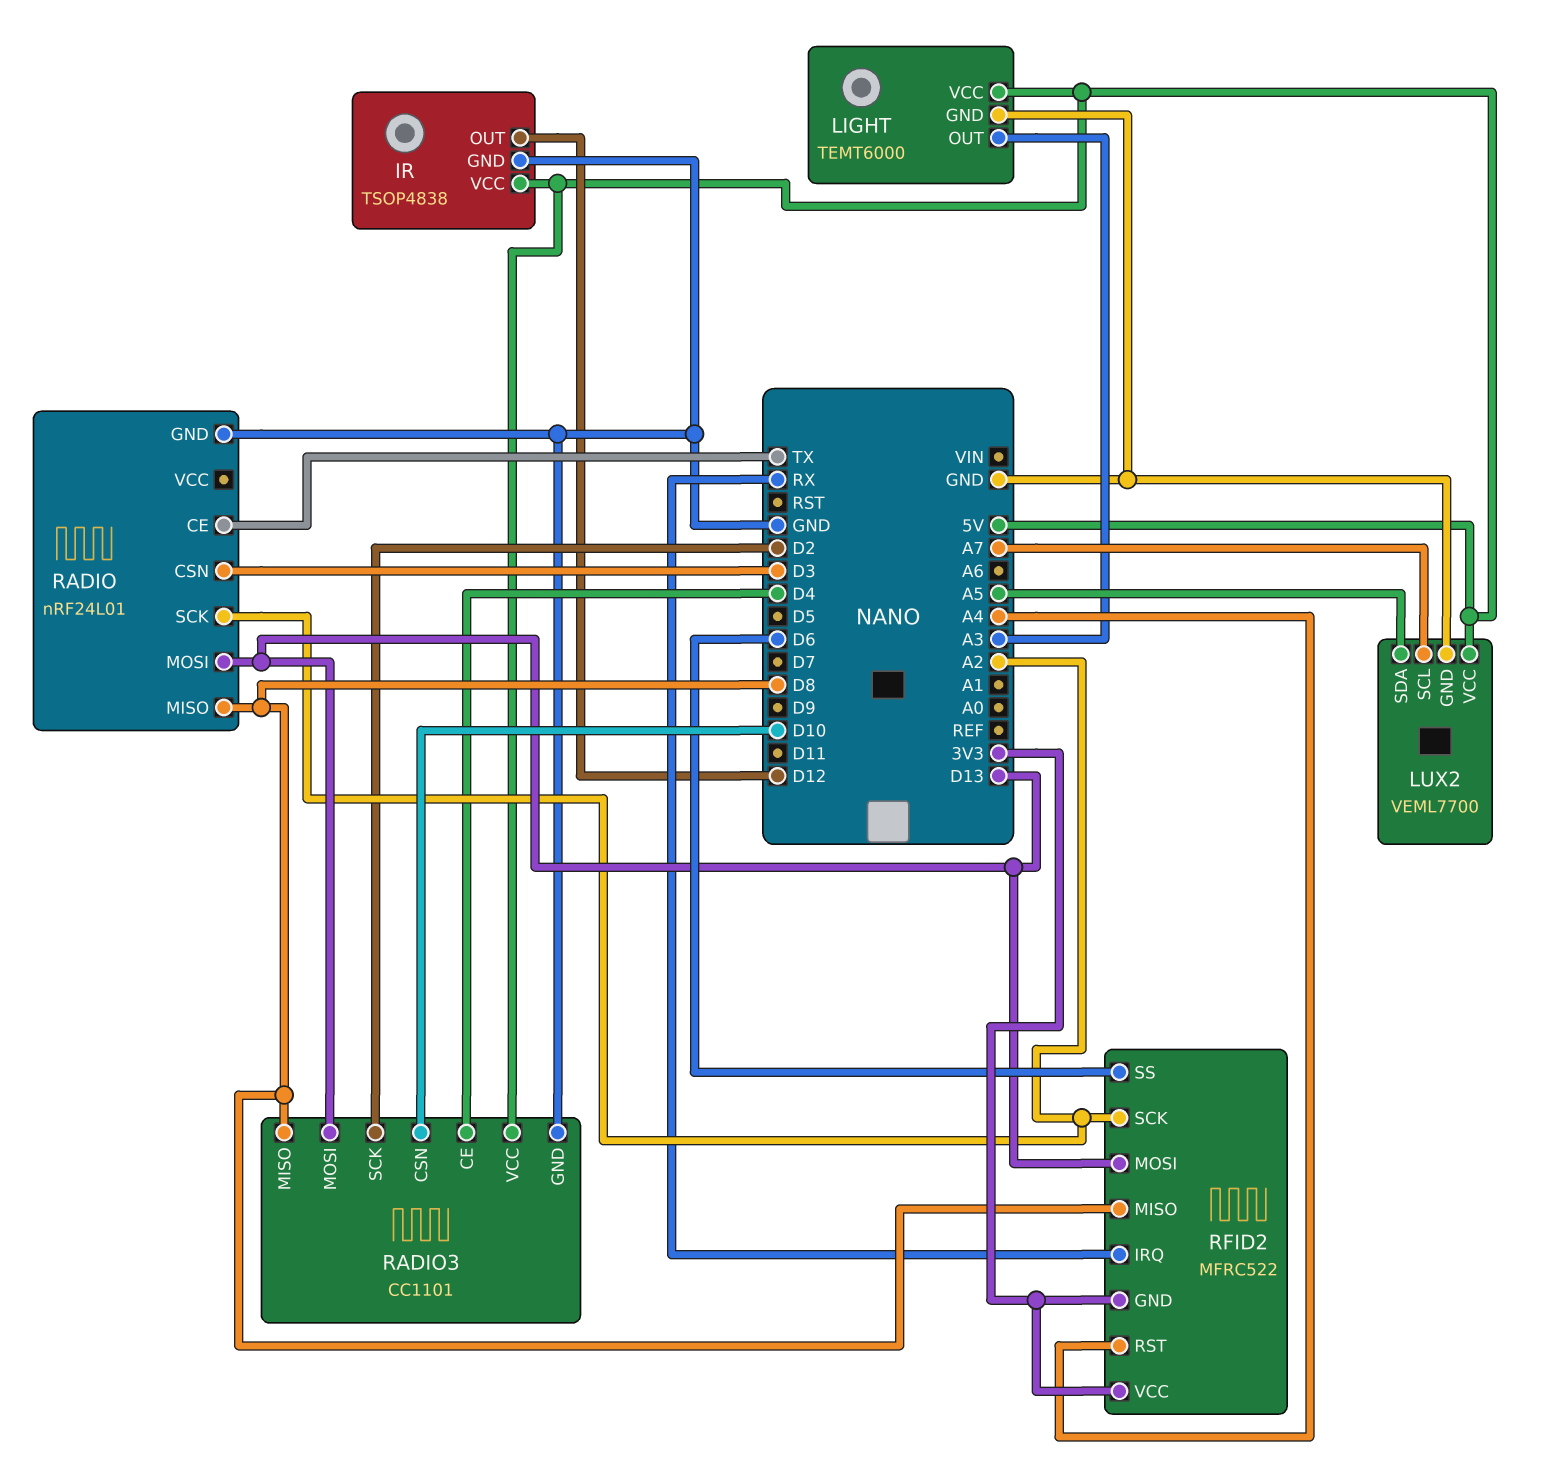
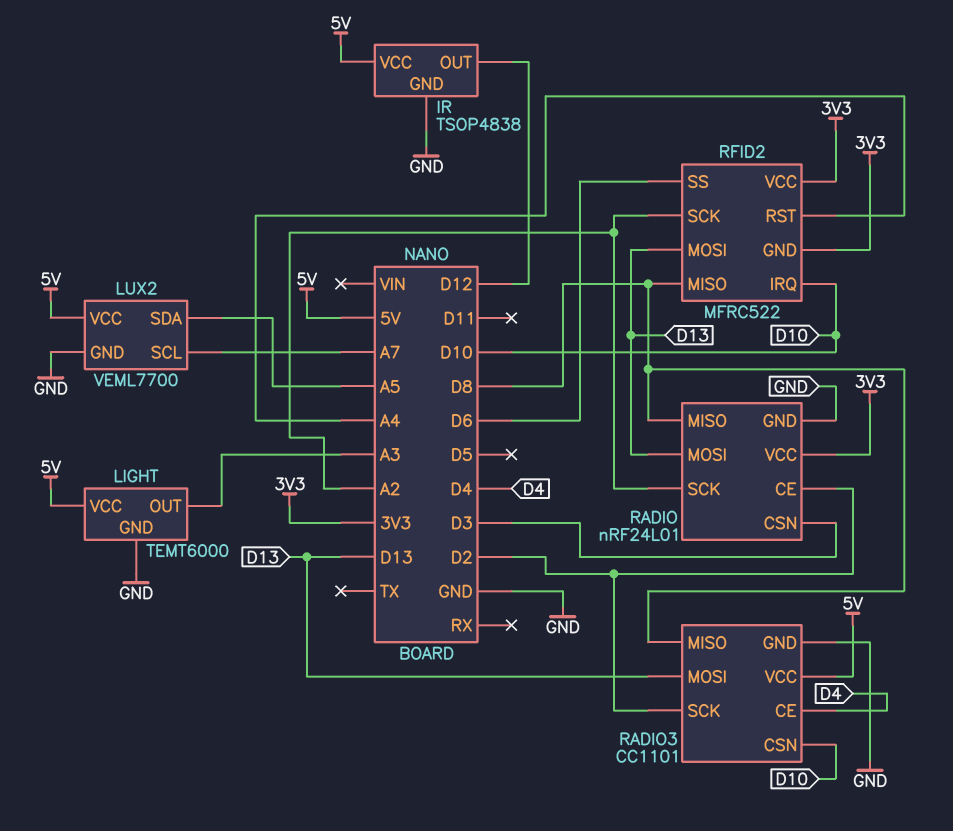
RADIO pin CE: TX -> D2
RADIO pin VCC: none -> 3V3
RFID2 pin IRQ: RX -> D10

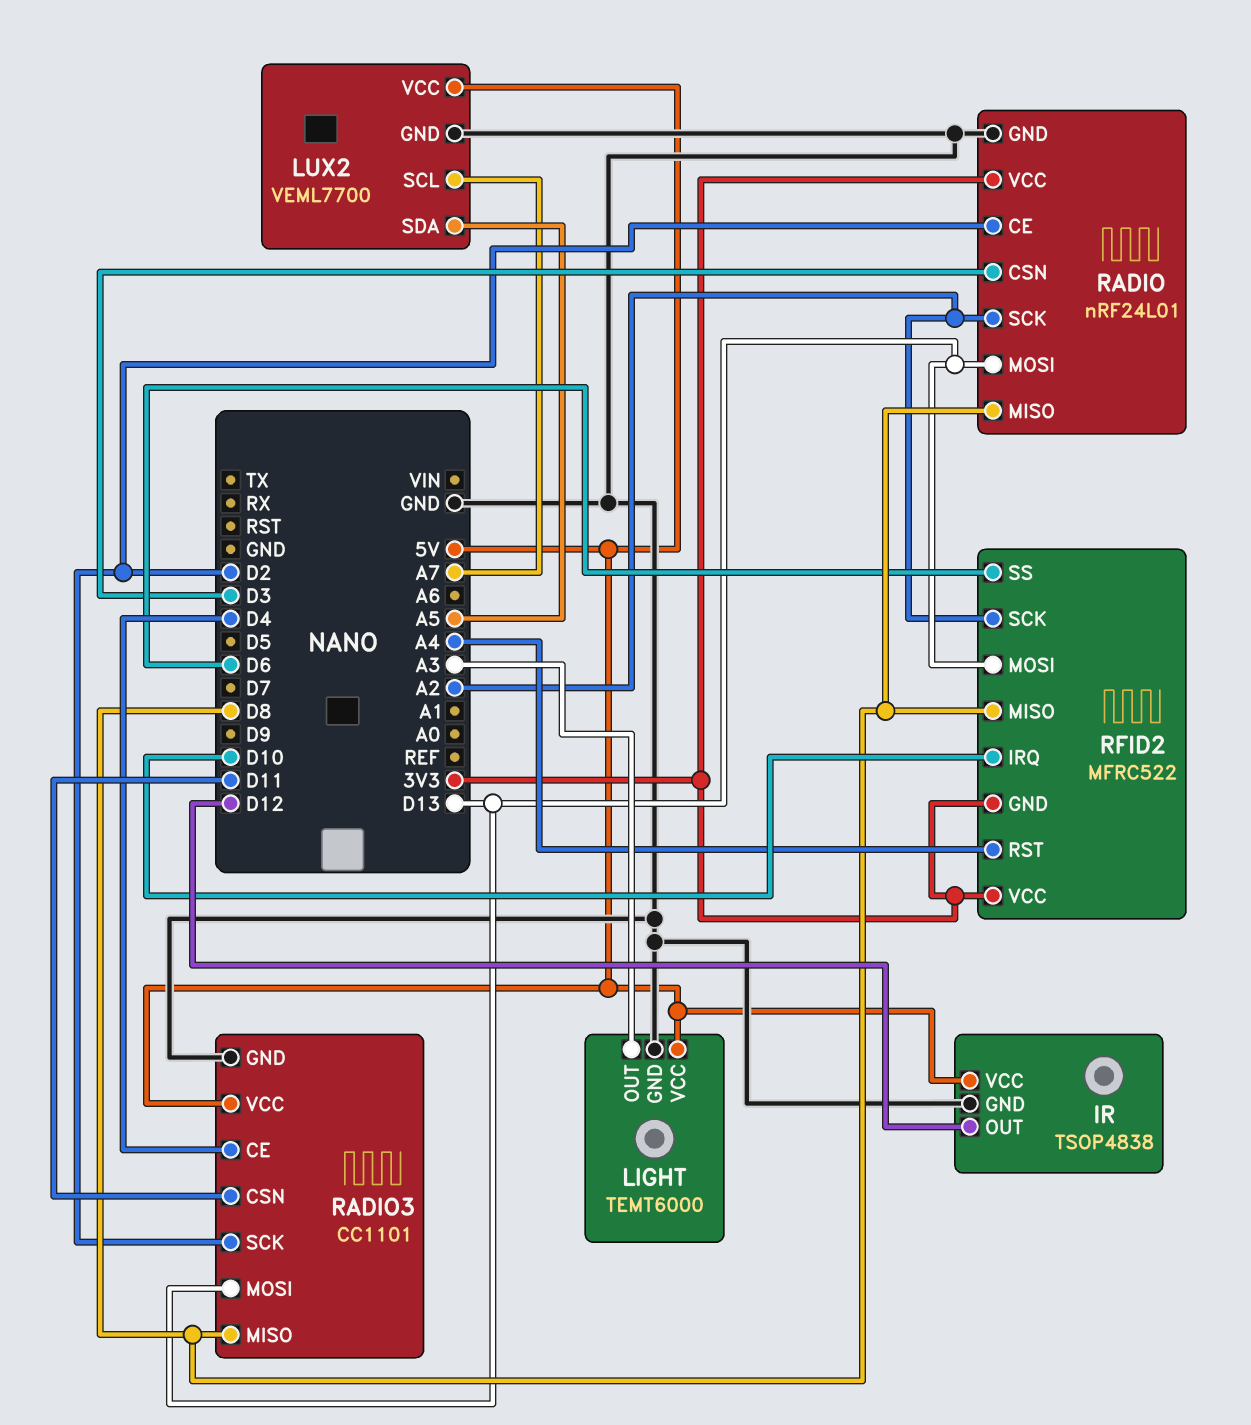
RADIO3 pin CSN: D10 -> D11

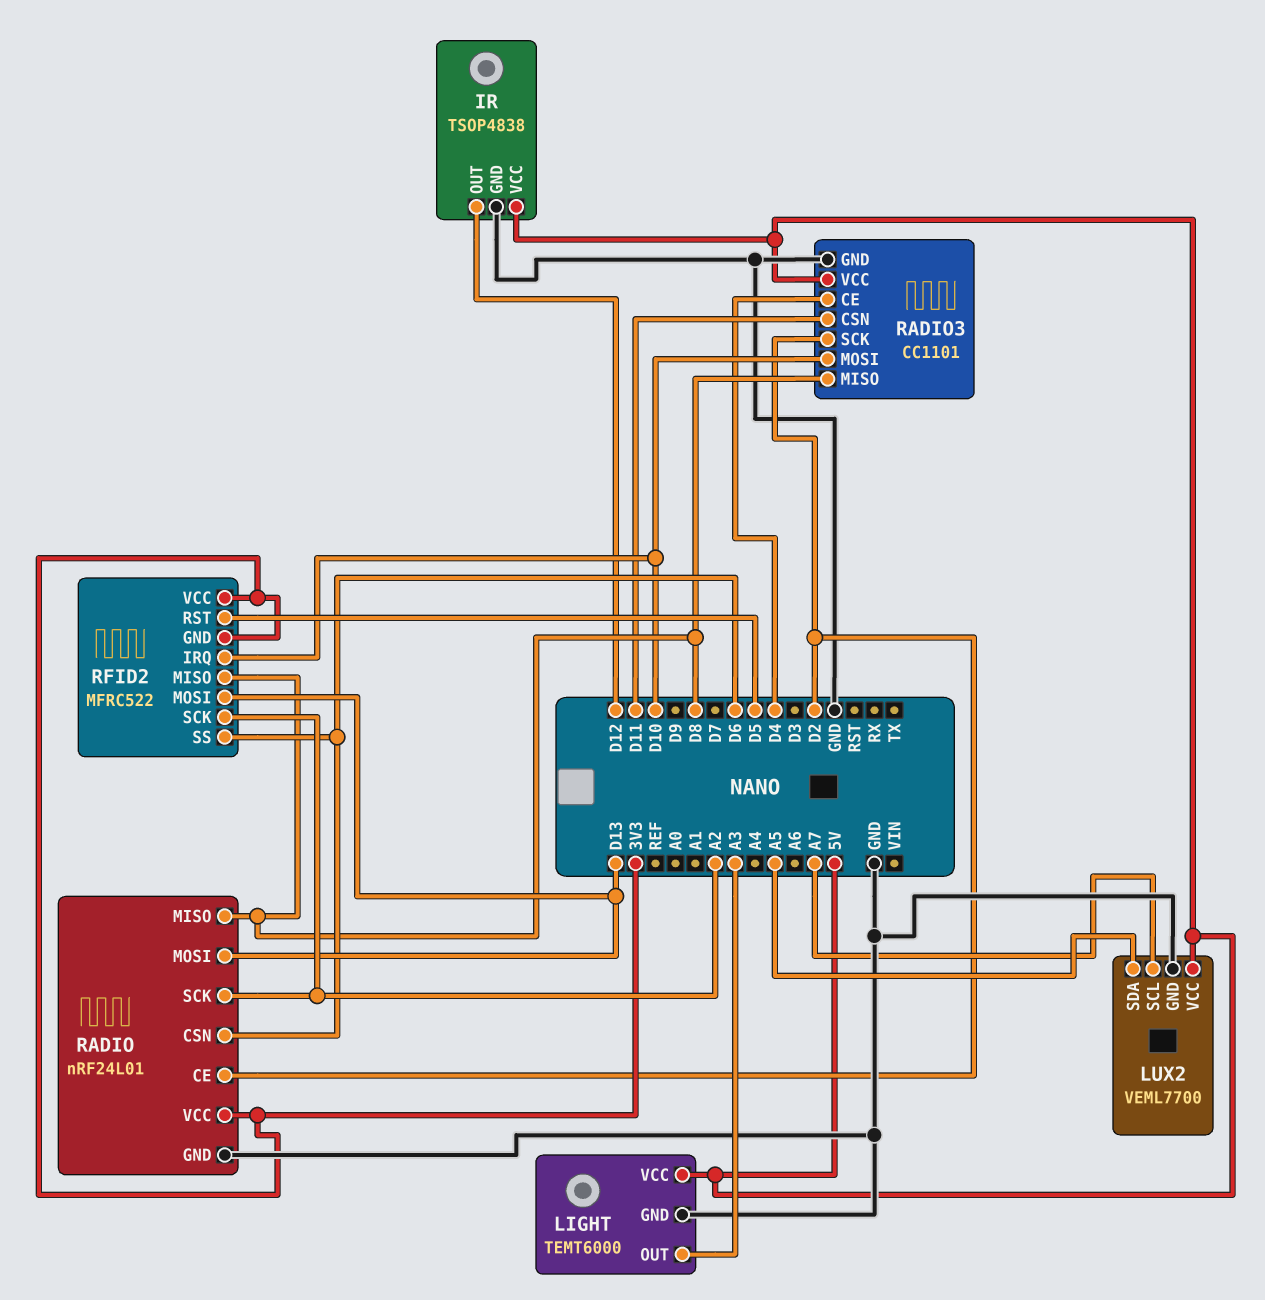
RADIO pin CSN: D3 -> D6
RADIO3 pin MOSI: D13 -> D10
RFID2 pin RST: A4 -> D5

